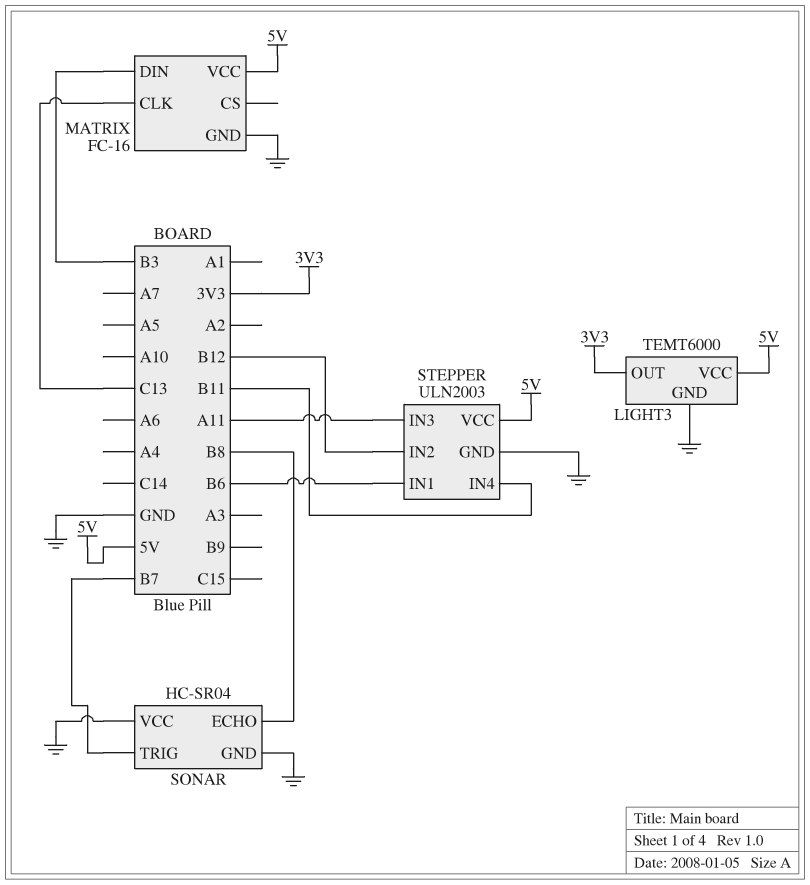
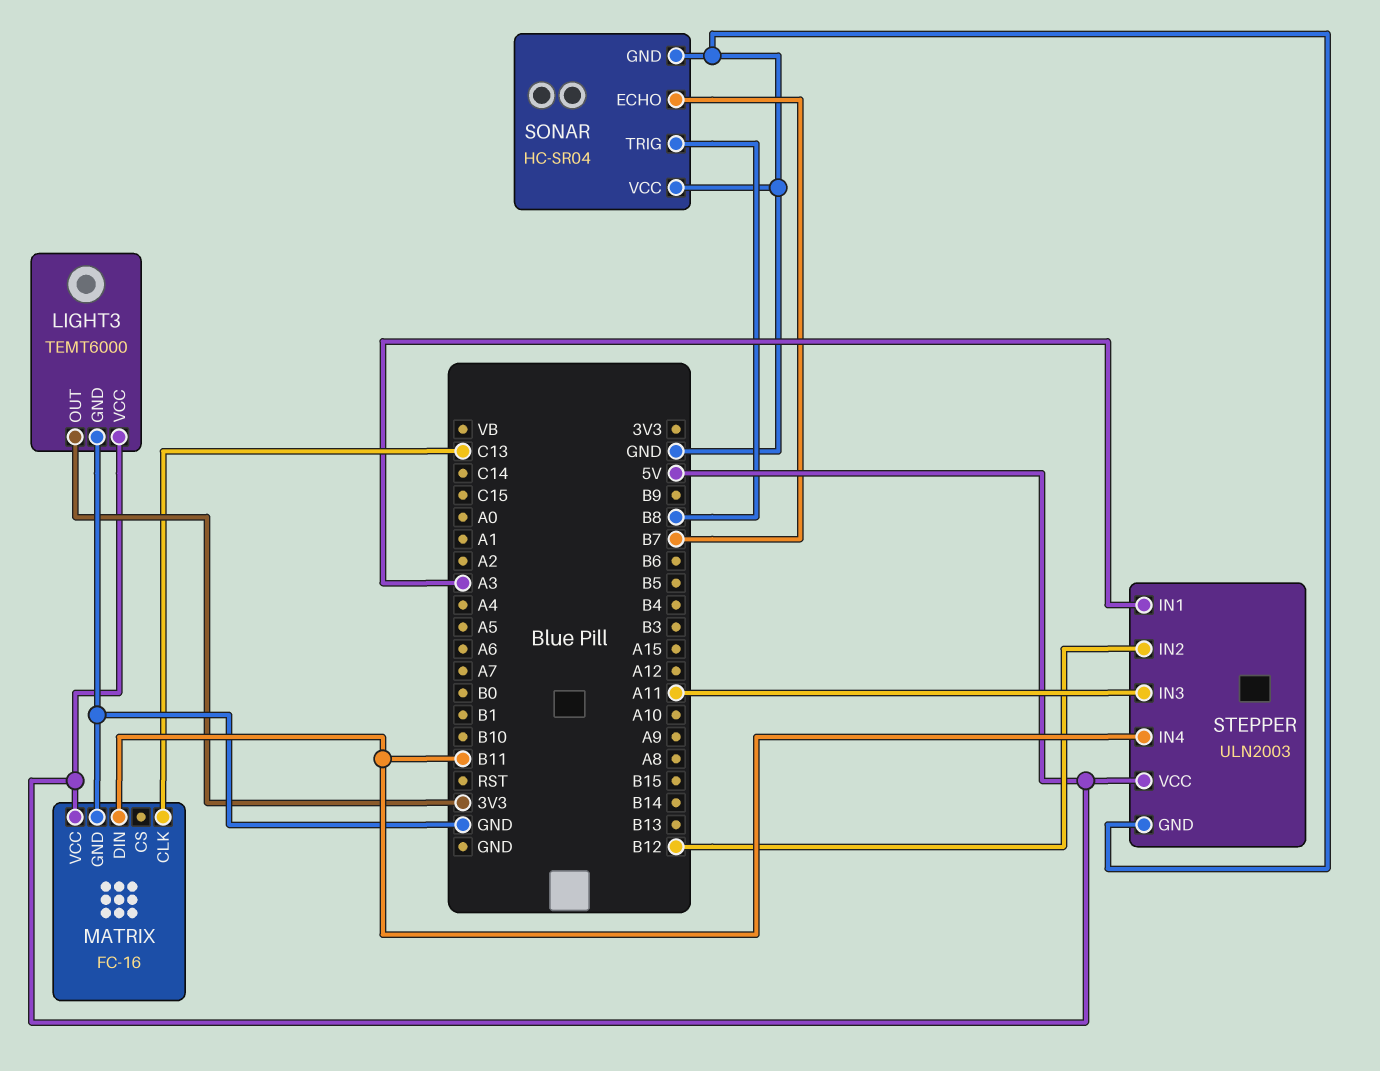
MATRIX pin DIN: B3 -> B11
SONAR pin ECHO: B8 -> B7
SONAR pin TRIG: B7 -> B8
STEPPER pin IN1: B6 -> A3

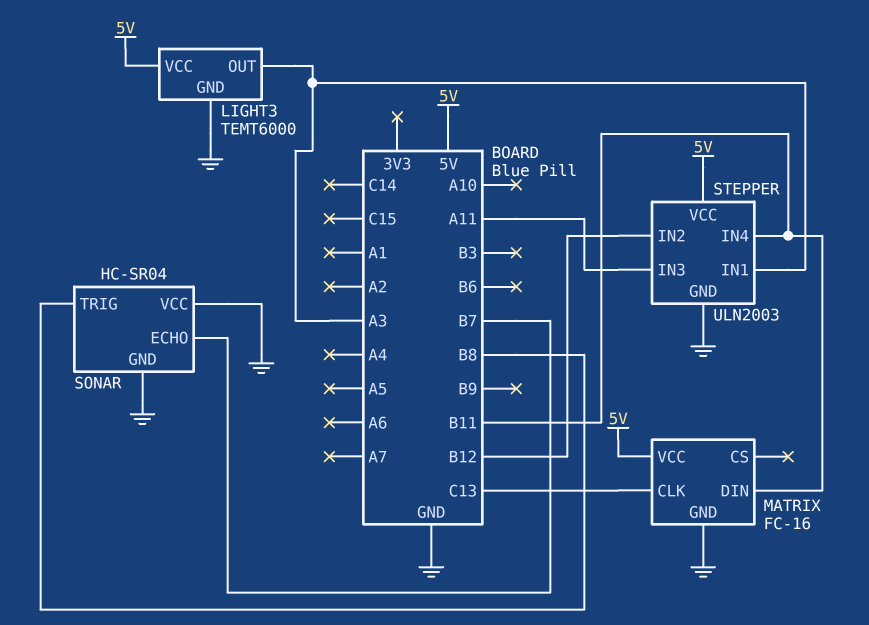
LIGHT3 pin OUT: 3V3 -> A3

